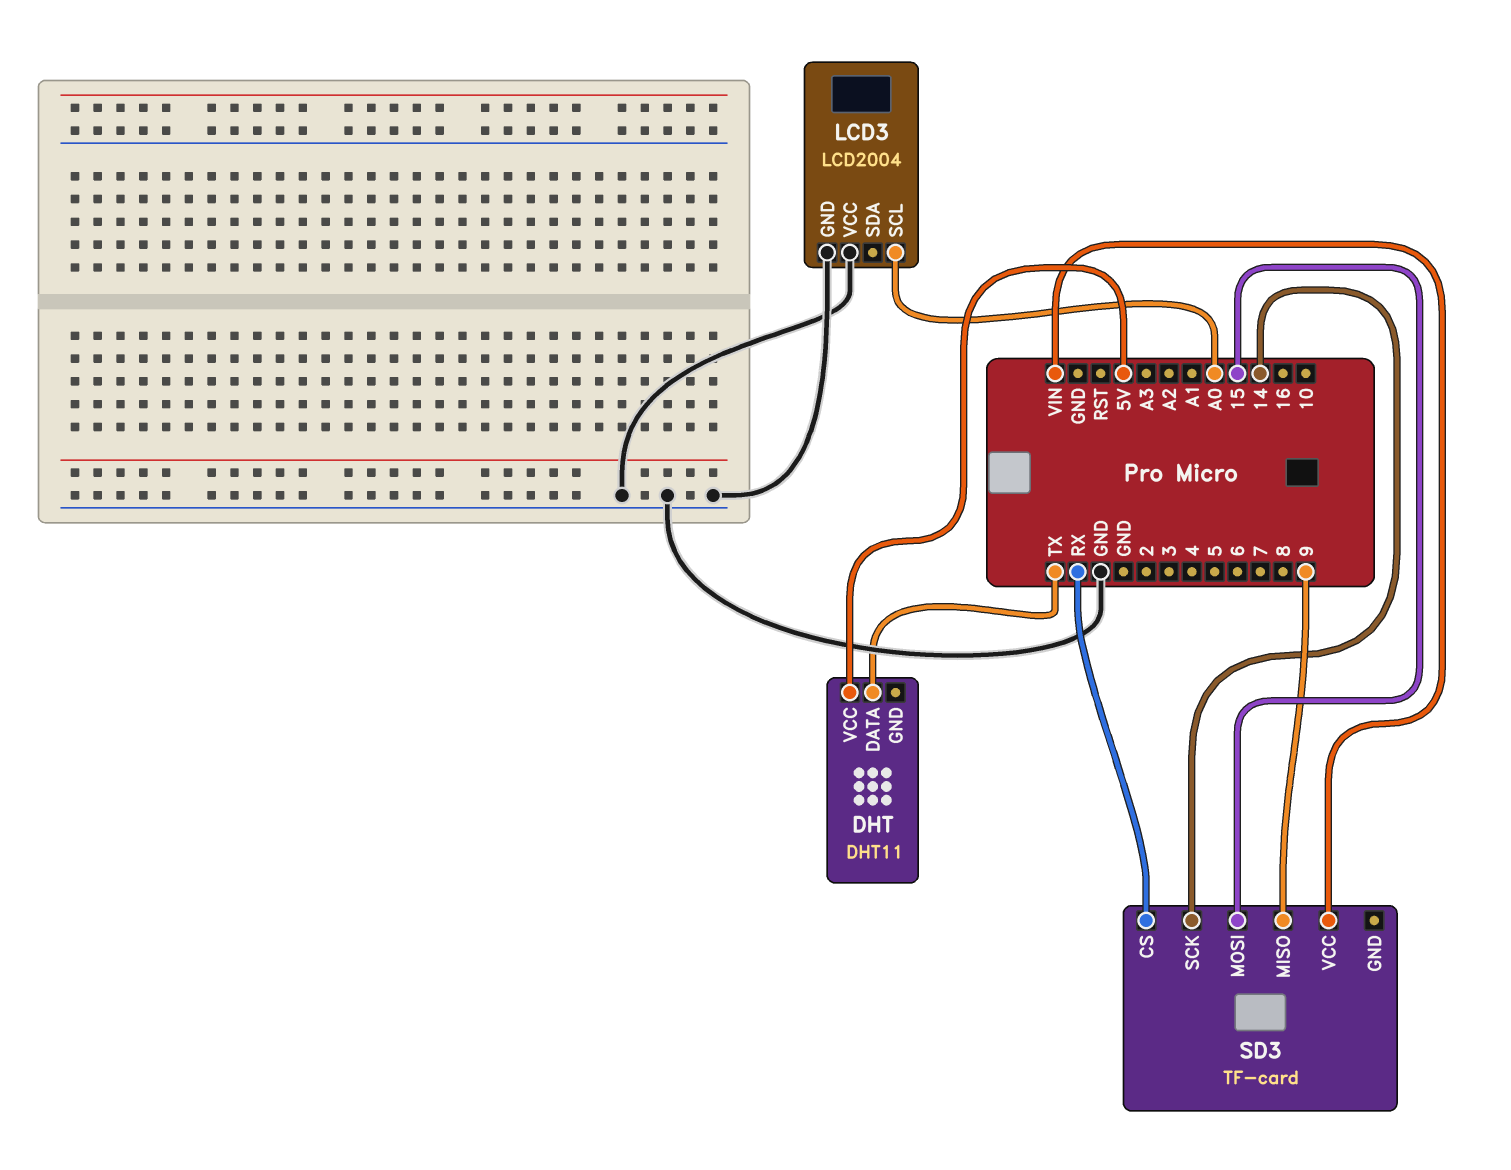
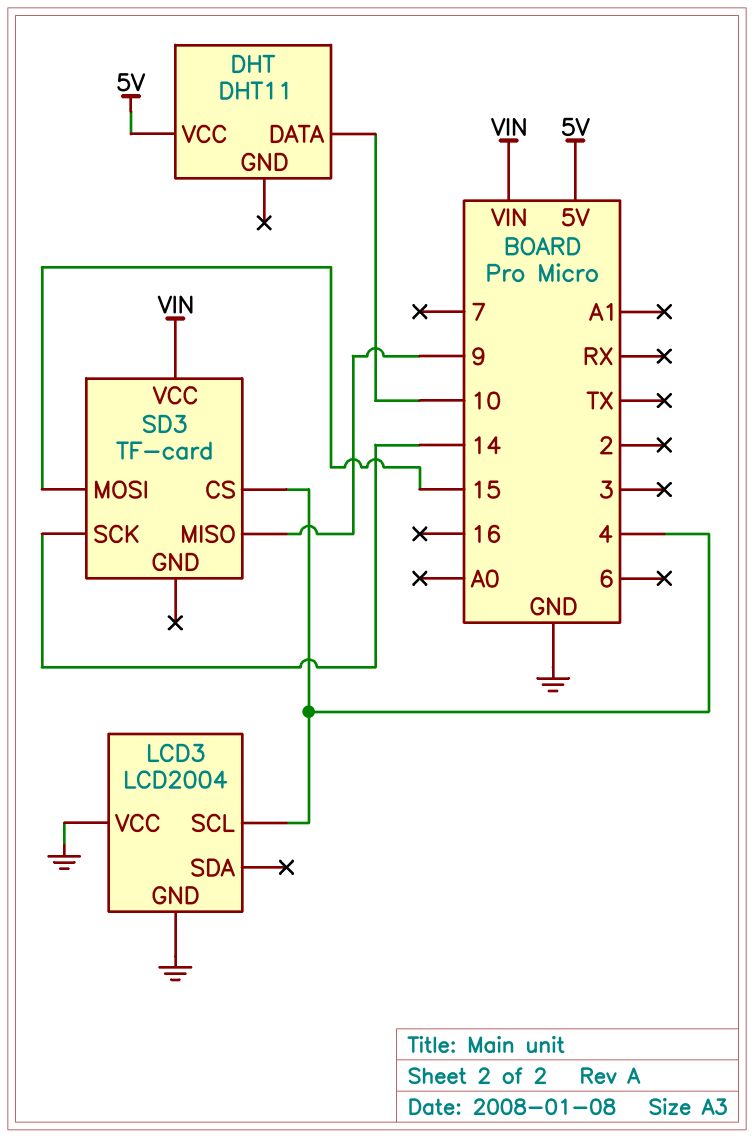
DHT pin DATA: TX -> 10
LCD3 pin SCL: A0 -> 4
SD3 pin CS: RX -> 4

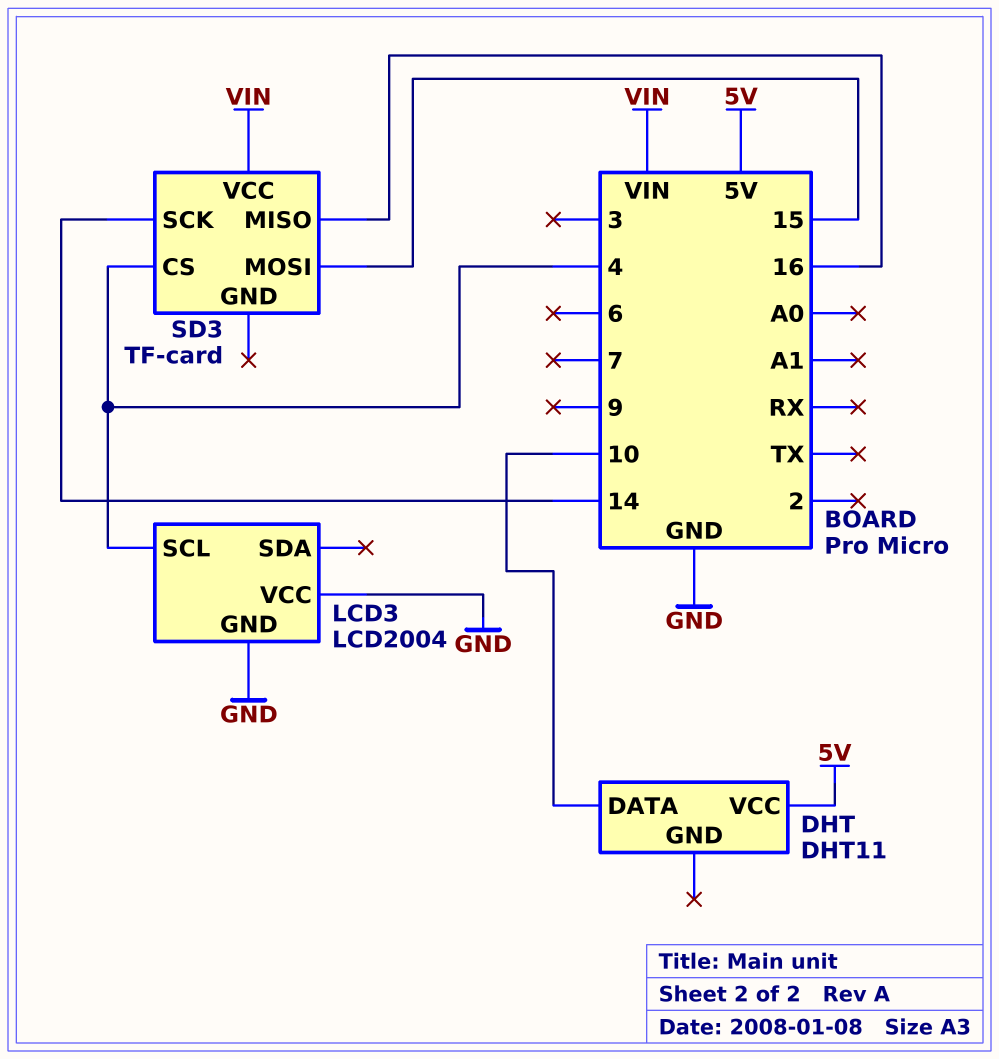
SD3 pin MISO: 9 -> 16

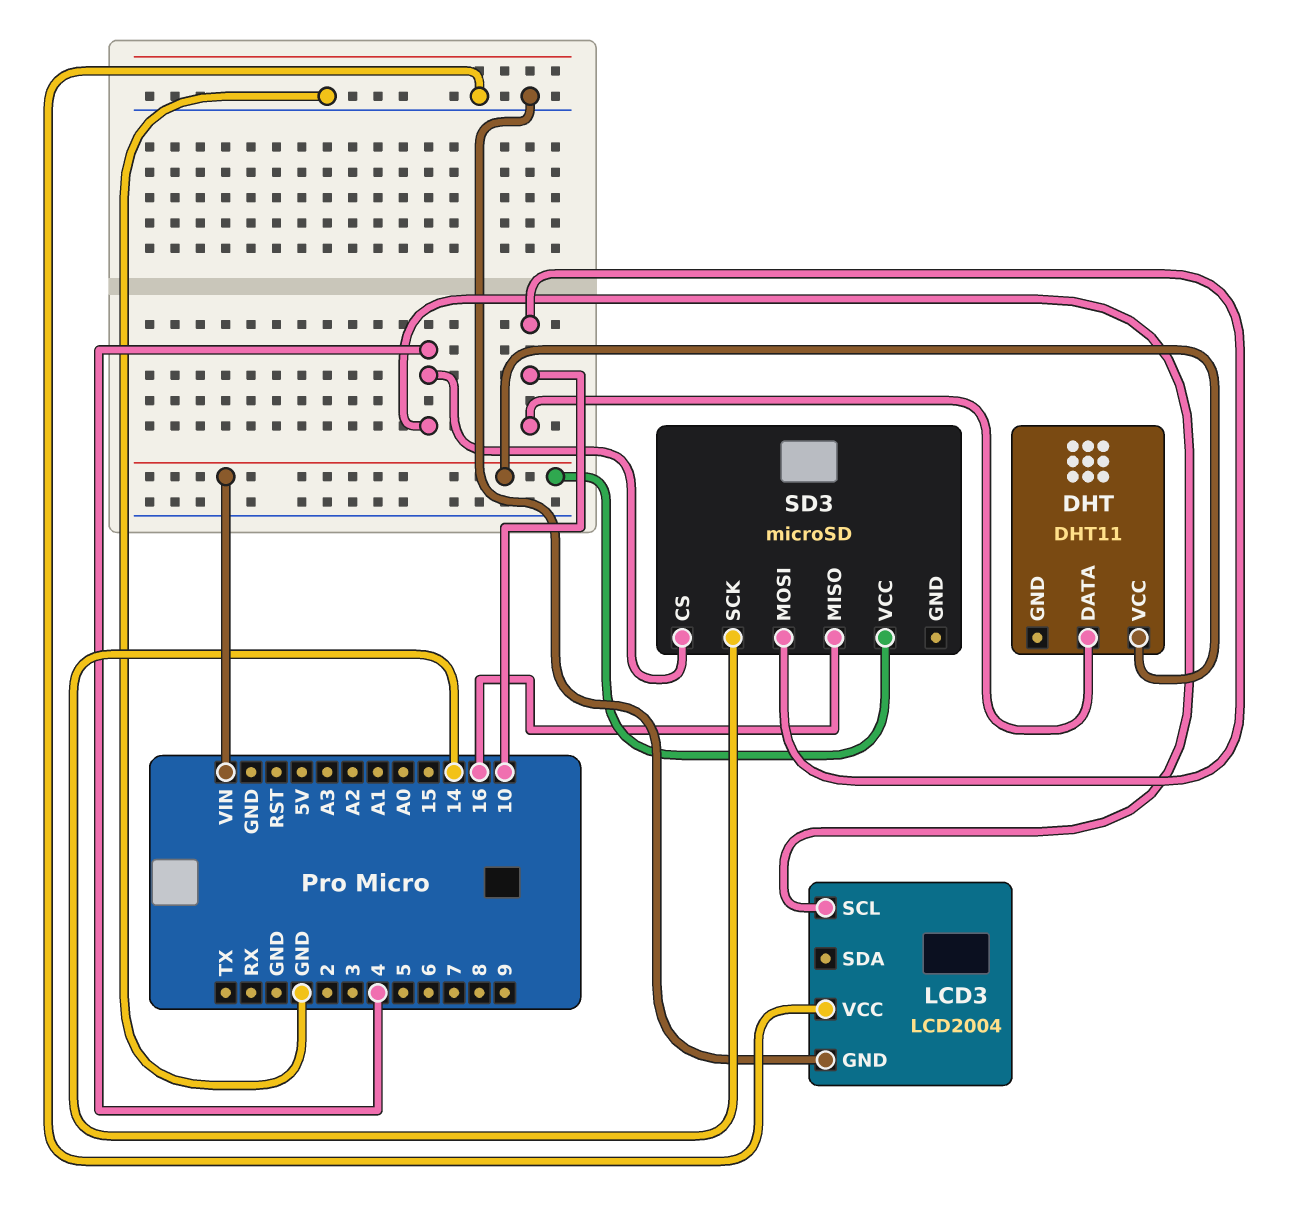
DHT pin VCC: 5V -> VIN
SD3: TF-card -> microSD
SD3 pin MOSI: 15 -> 10

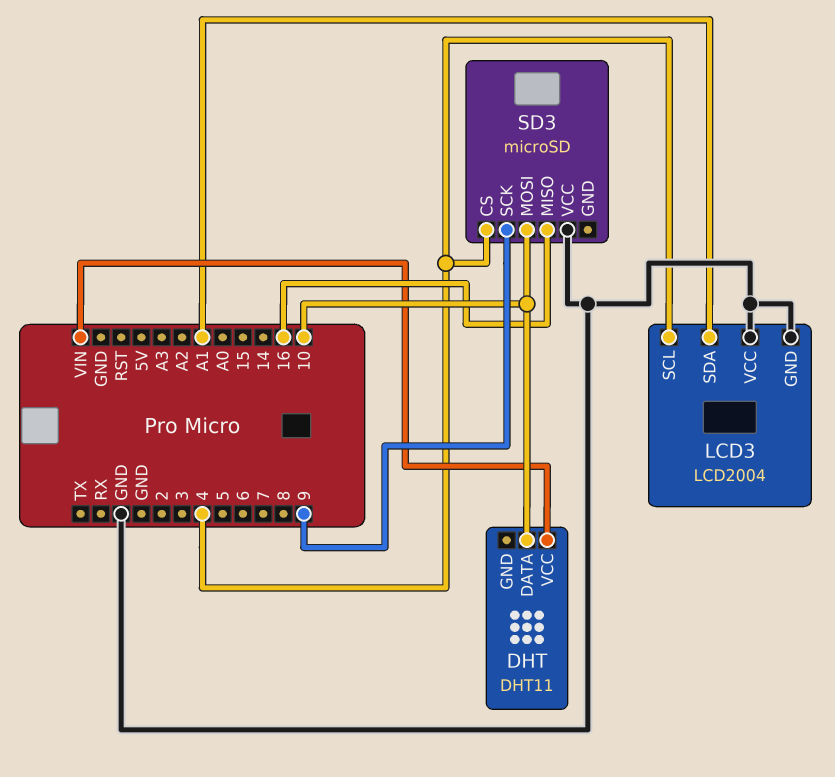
LCD3 pin SDA: none -> A1
SD3 pin SCK: 14 -> 9
SD3 pin VCC: VIN -> GND

